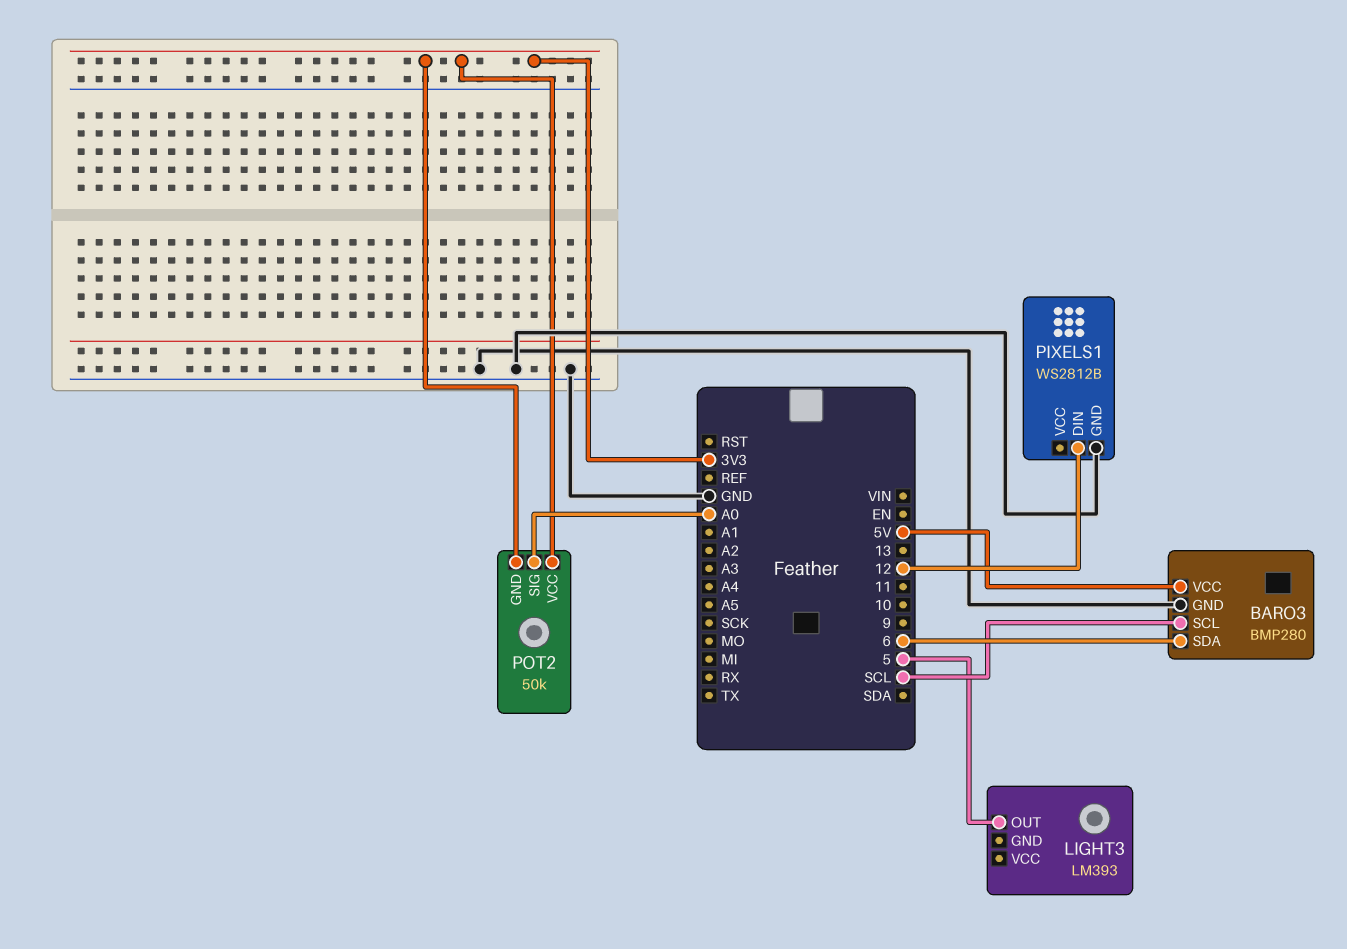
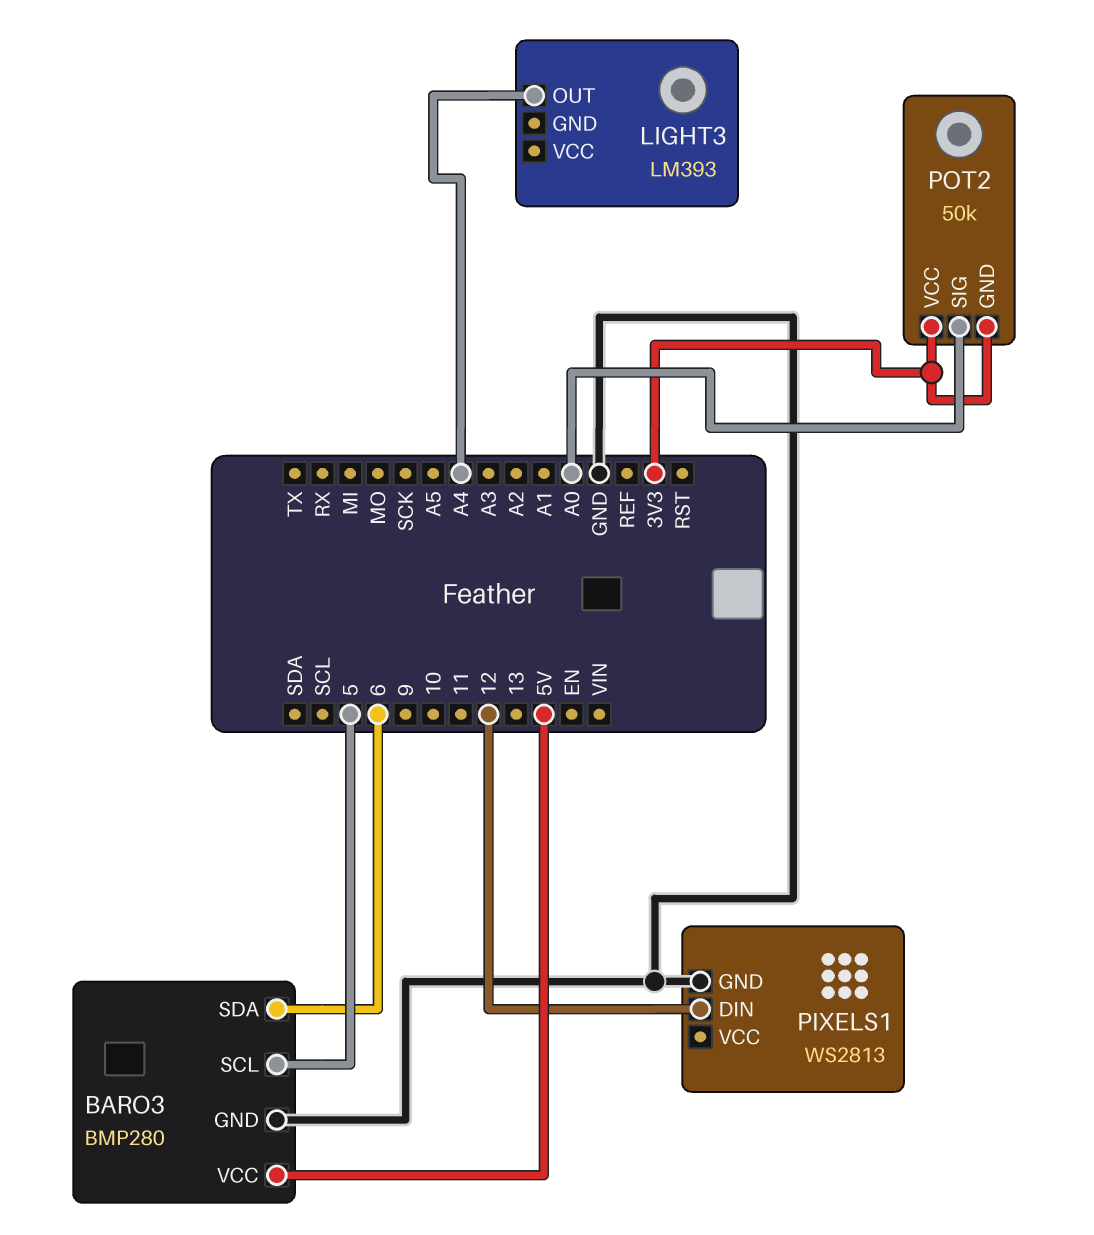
BARO3 pin SCL: SCL -> 5
LIGHT3 pin OUT: 5 -> A4
PIXELS1: WS2812B -> WS2813

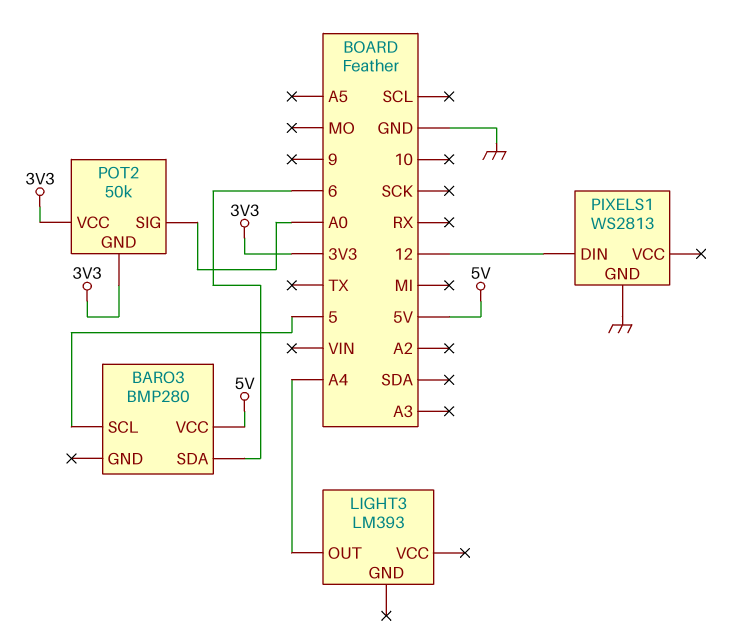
BARO3 pin GND: GND -> none

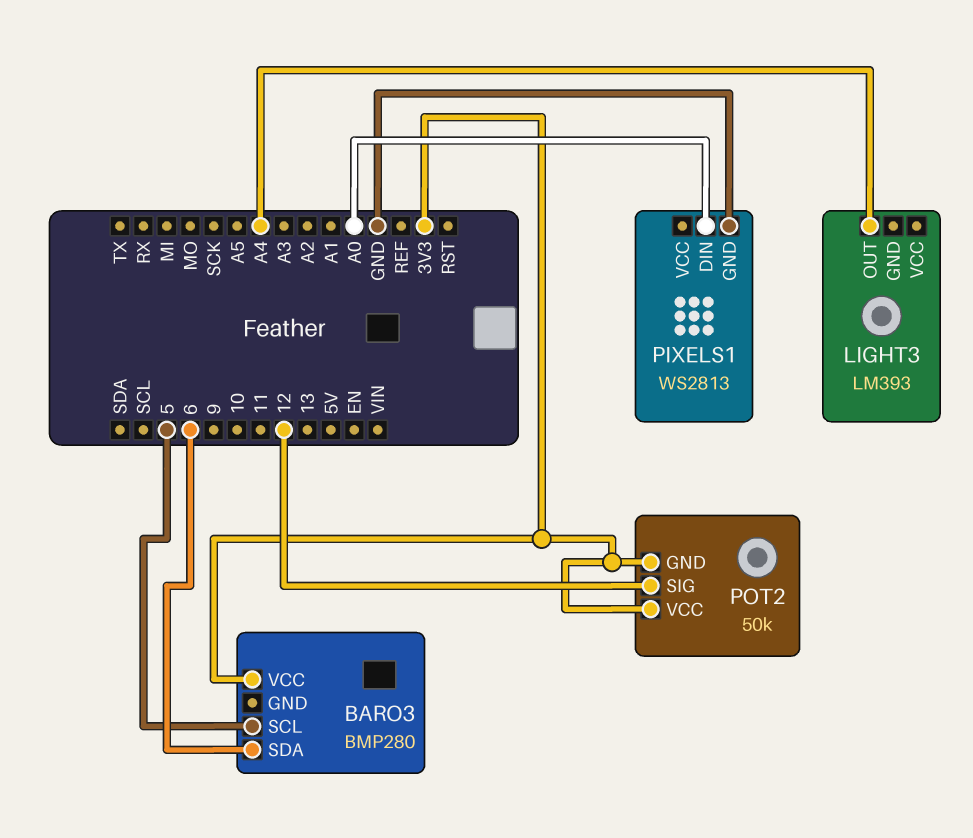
BARO3 pin VCC: 5V -> 3V3
PIXELS1 pin DIN: 12 -> A0
POT2 pin SIG: A0 -> 12

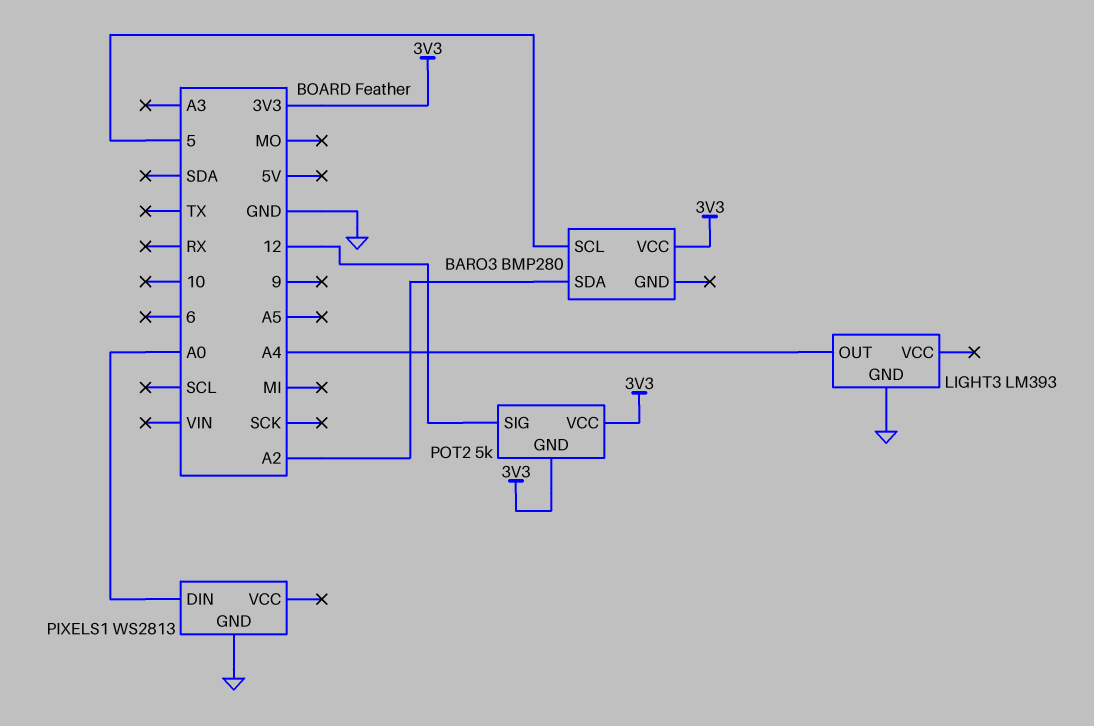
BARO3 pin SDA: 6 -> A2
LIGHT3 pin GND: none -> GND
POT2: 50k -> 5k

